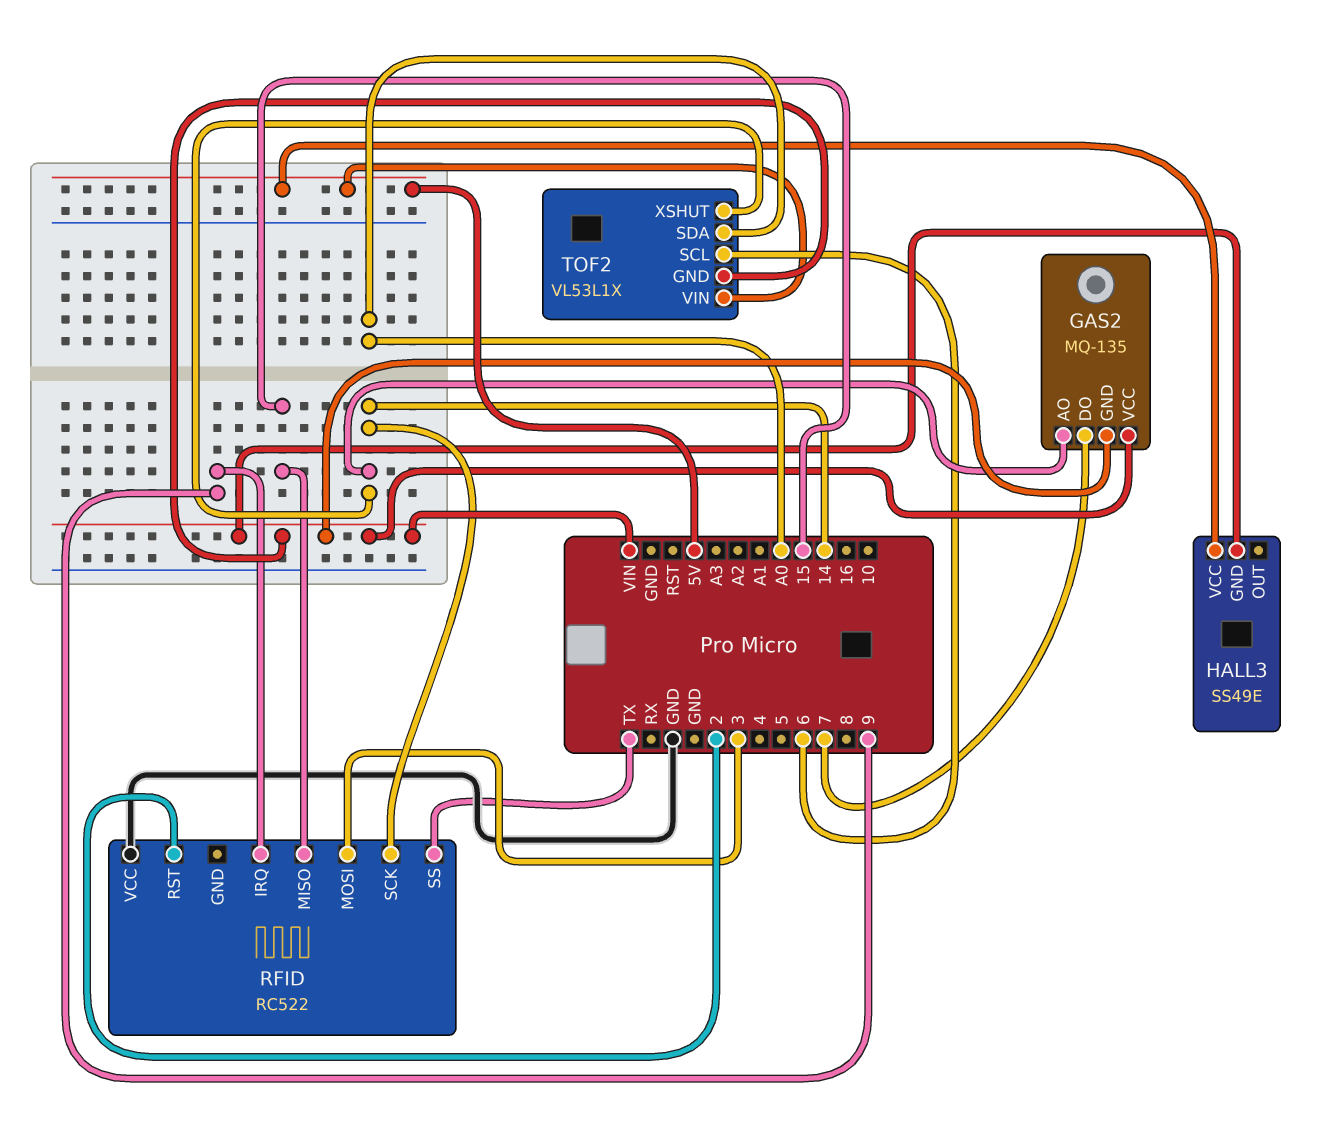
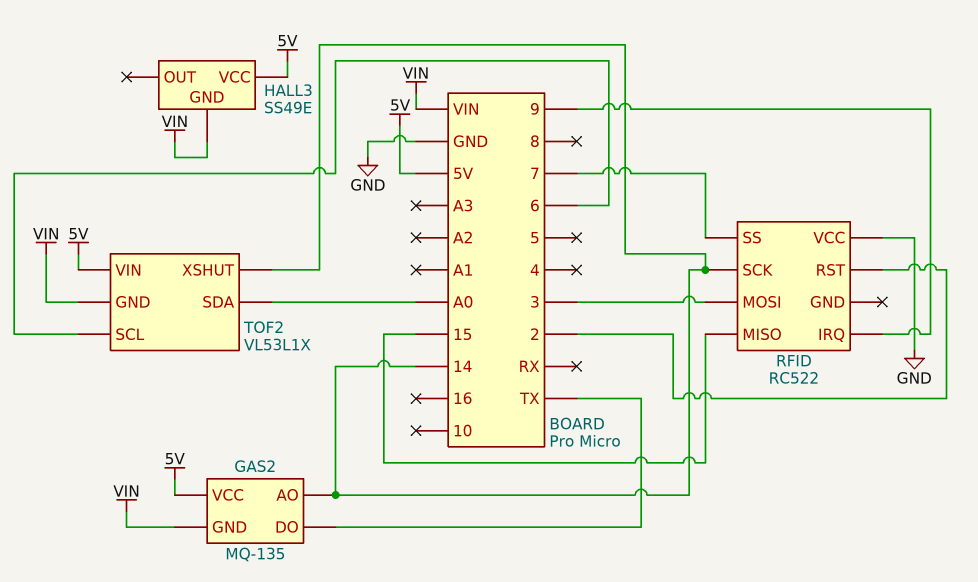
GAS2 pin DO: 7 -> TX
GAS2 pin VCC: VIN -> 5V
RFID pin SS: TX -> 7

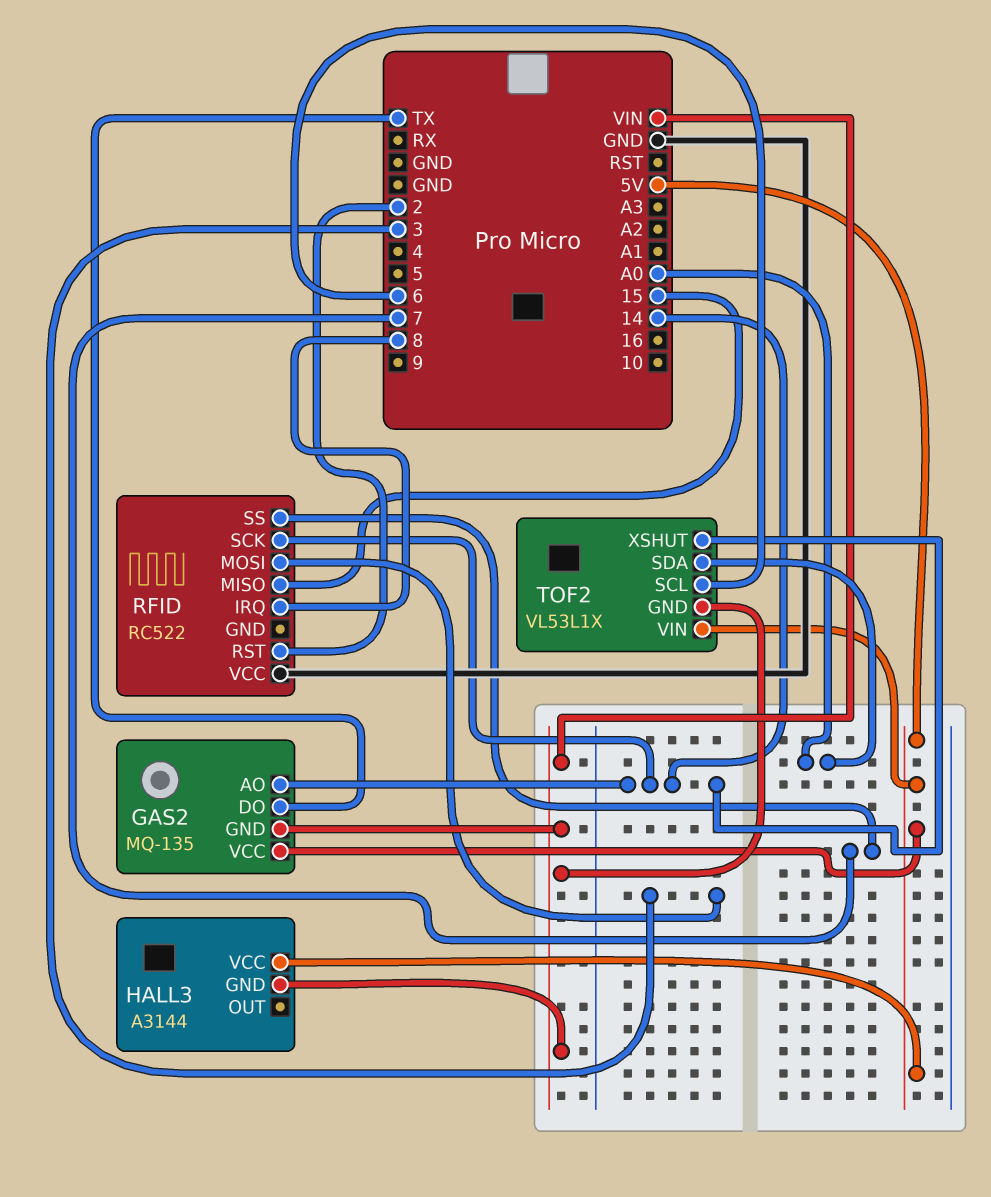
HALL3: SS49E -> A3144
RFID pin IRQ: 9 -> 8

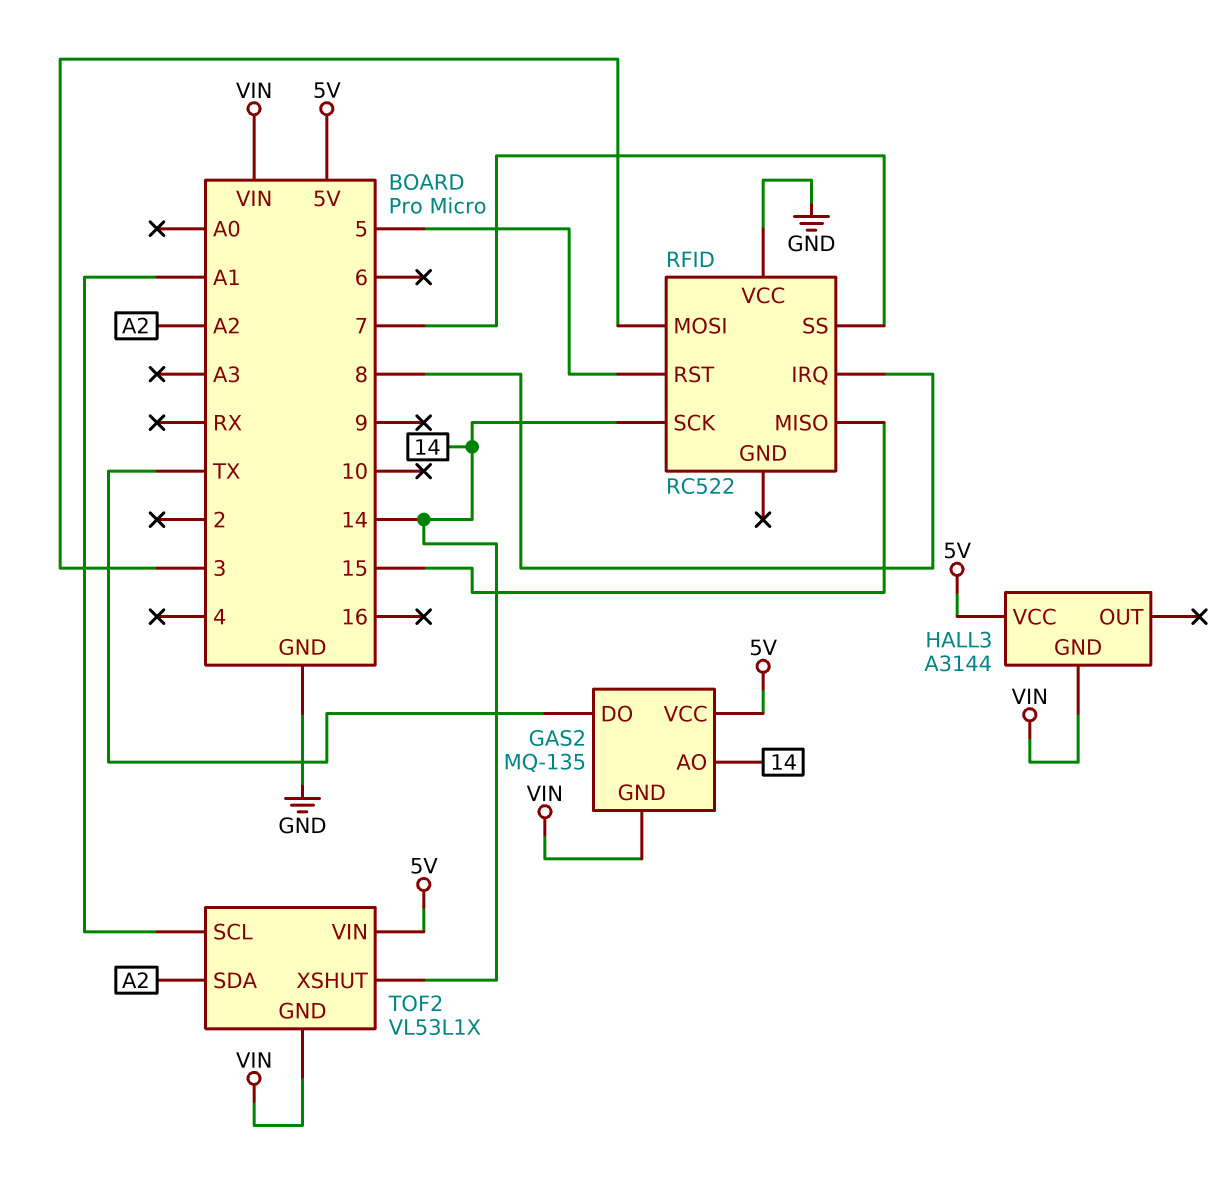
RFID pin RST: 2 -> 5
TOF2 pin SCL: 6 -> A1
TOF2 pin SDA: A0 -> A2

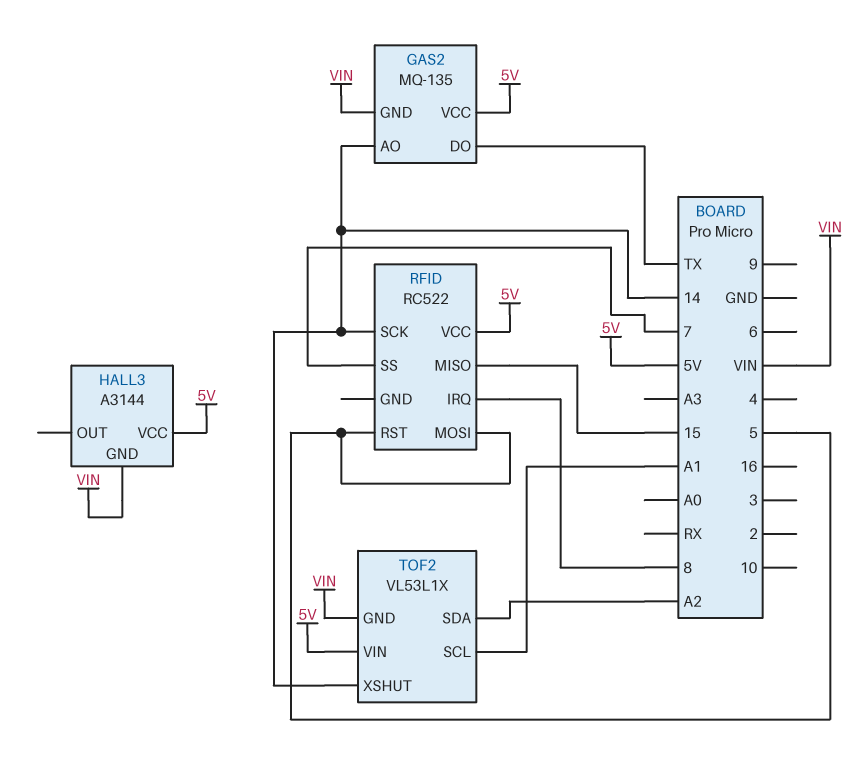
RFID pin MOSI: 3 -> 5
RFID pin VCC: GND -> 5V

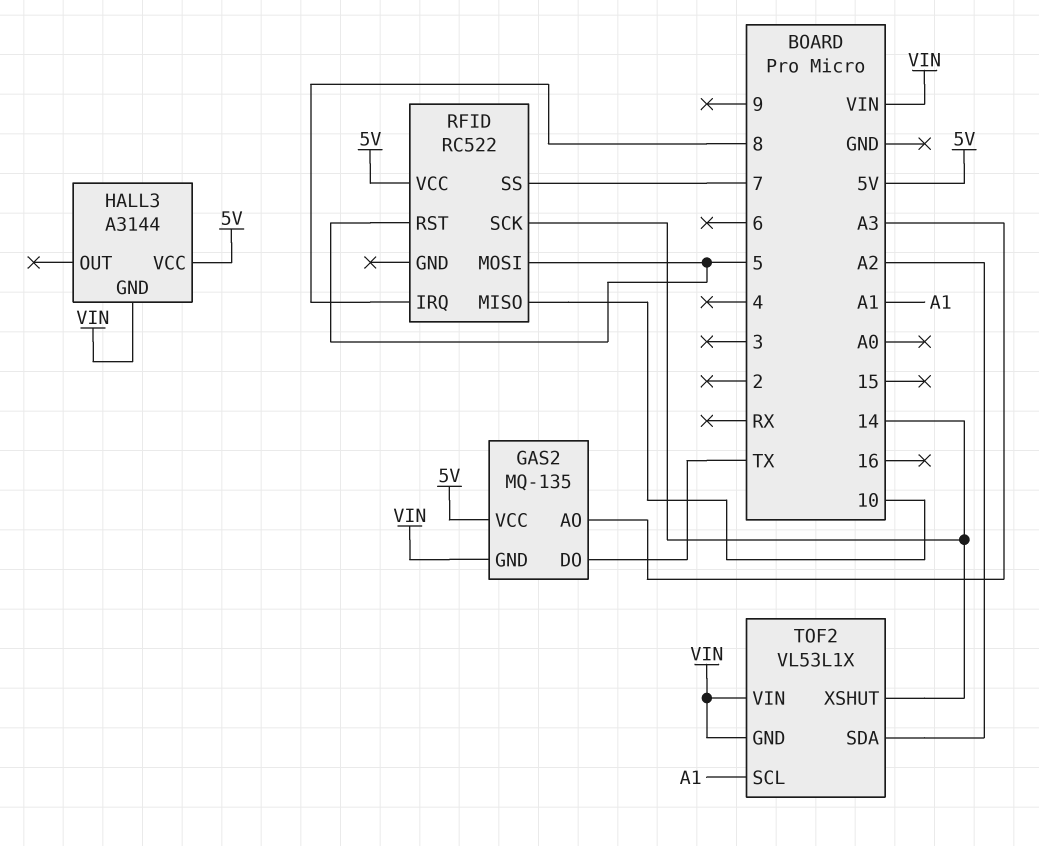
GAS2 pin AO: 14 -> A3
RFID pin MISO: 15 -> 10
TOF2 pin VIN: 5V -> VIN

